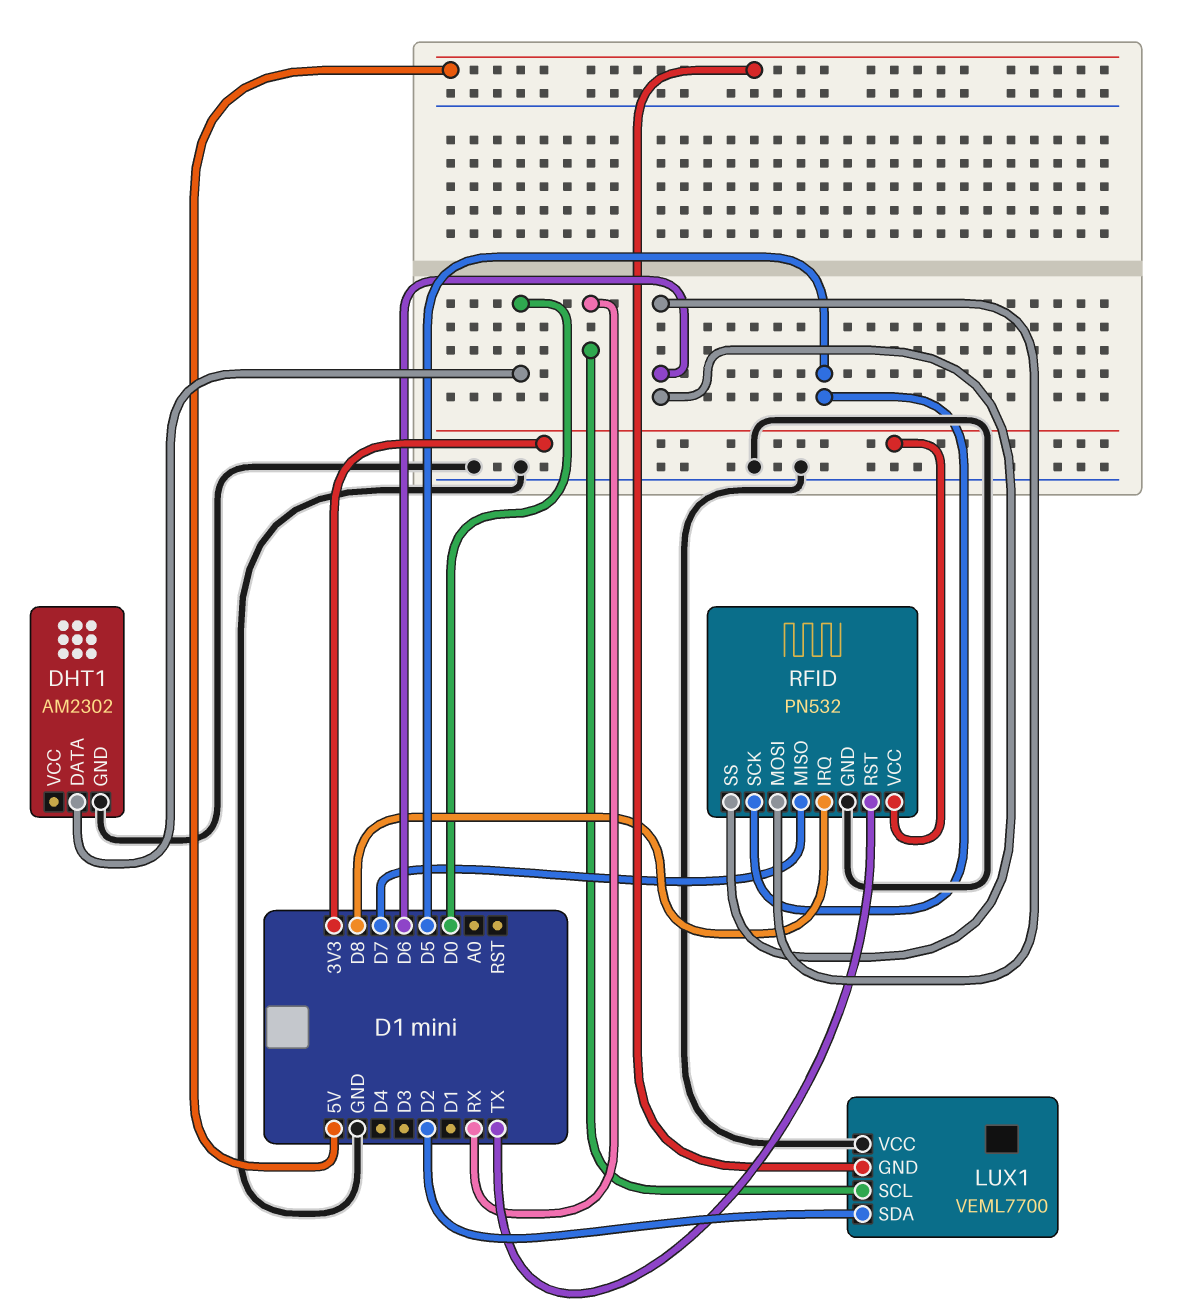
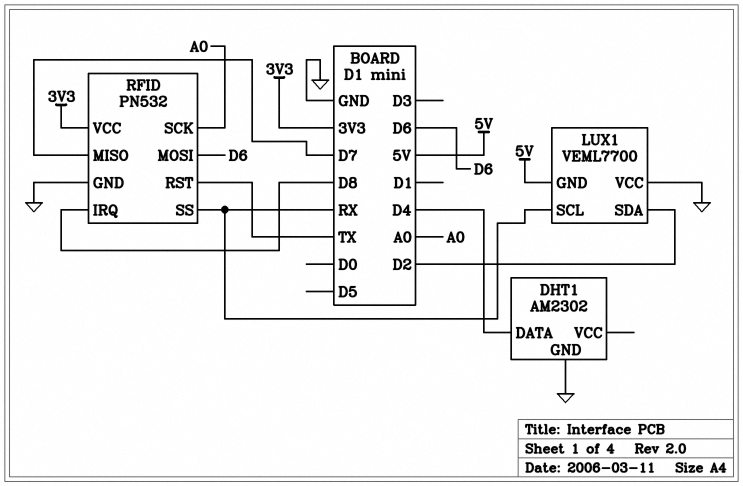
DHT1 pin DATA: D0 -> D4
RFID pin SCK: D5 -> A0
RFID pin SS: D6 -> RX

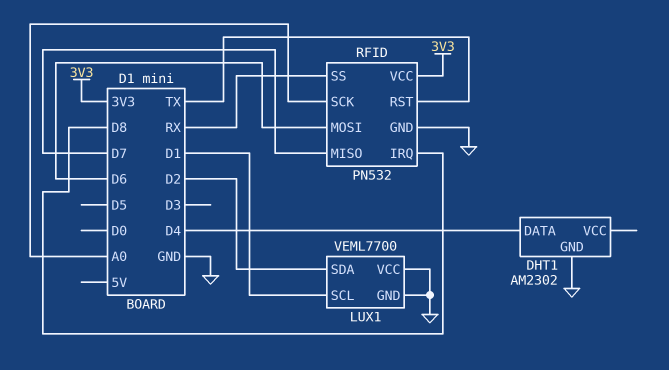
LUX1 pin GND: 5V -> GND
LUX1 pin SCL: RX -> D1

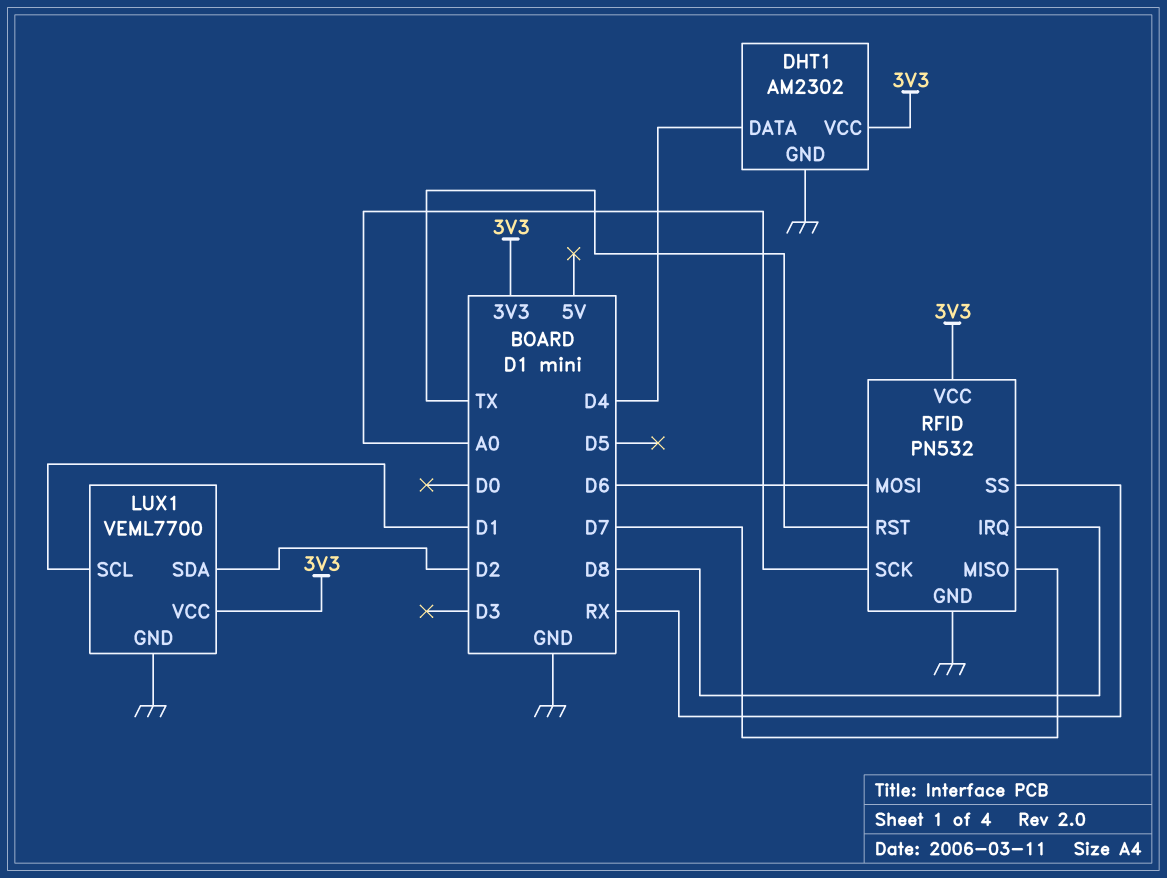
DHT1 pin VCC: none -> 3V3
LUX1 pin VCC: GND -> 3V3

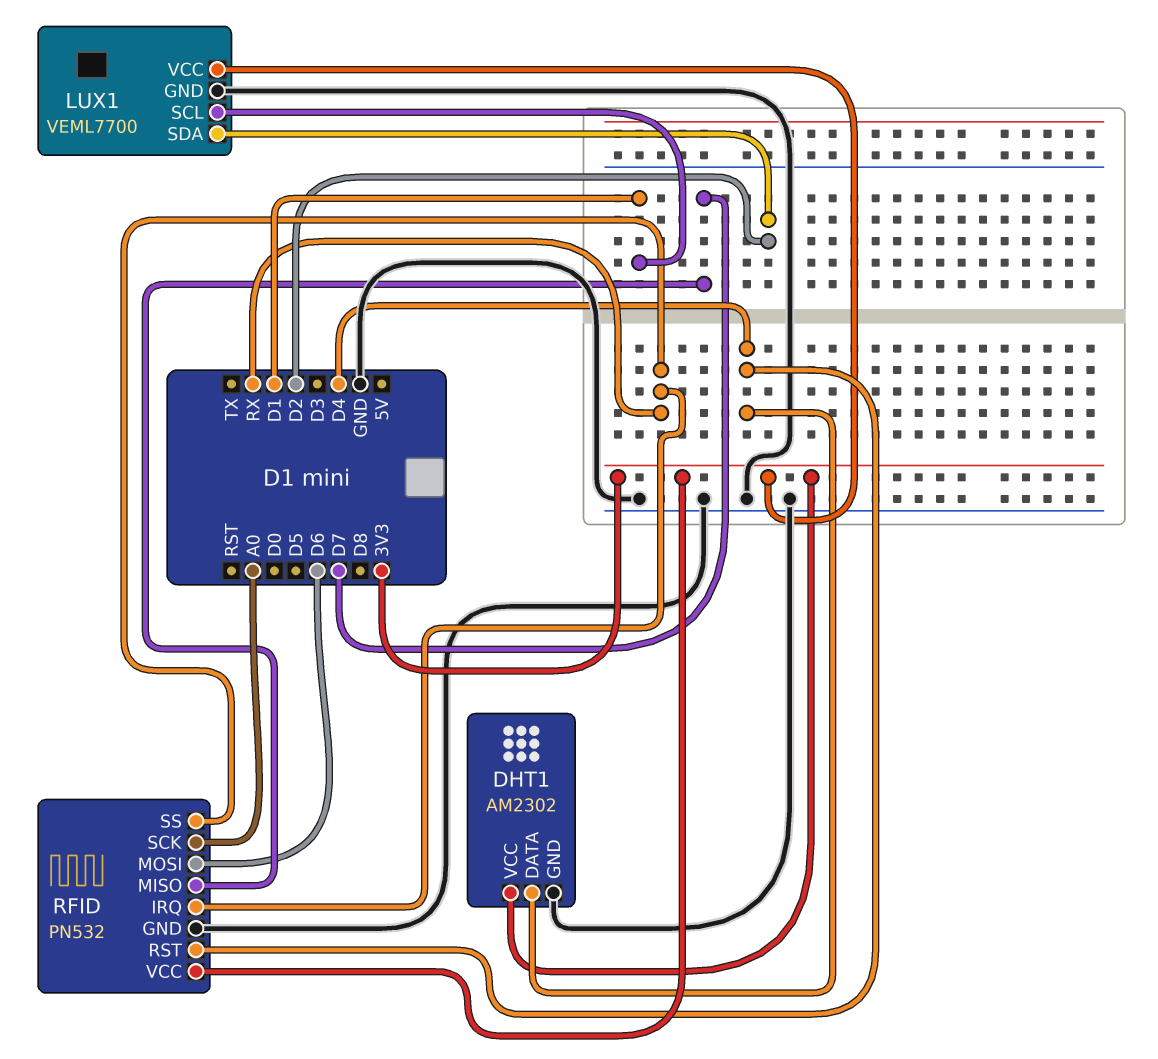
RFID pin IRQ: D8 -> RX
RFID pin RST: TX -> D4

